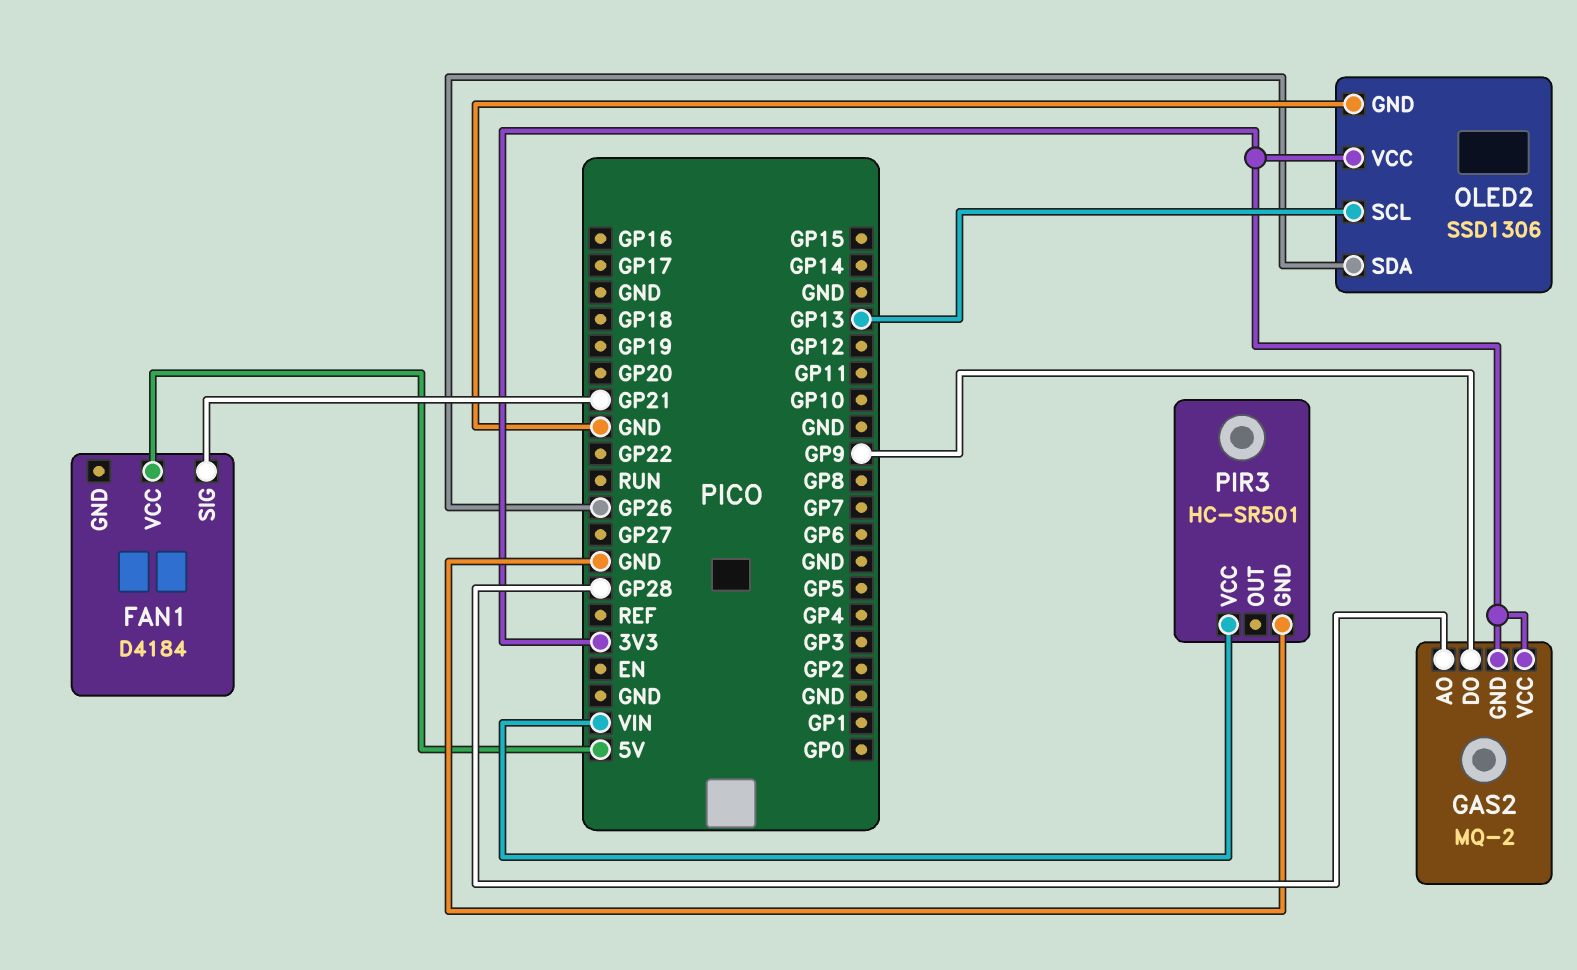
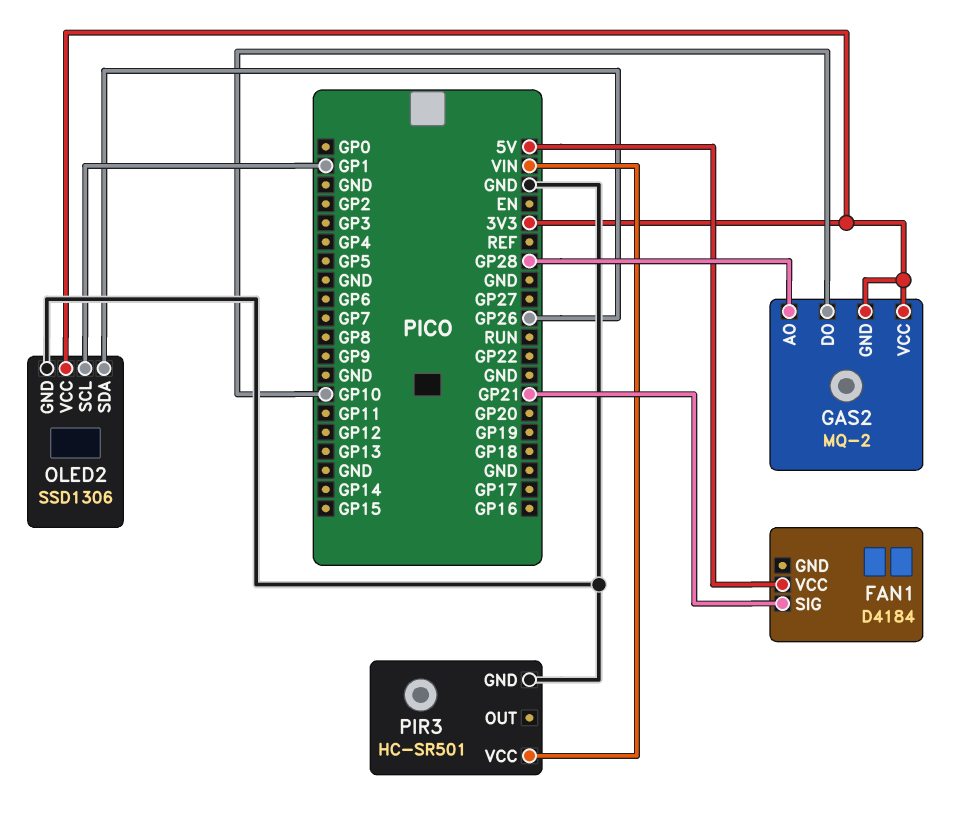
GAS2 pin DO: GP9 -> GP10
OLED2 pin SCL: GP13 -> GP1

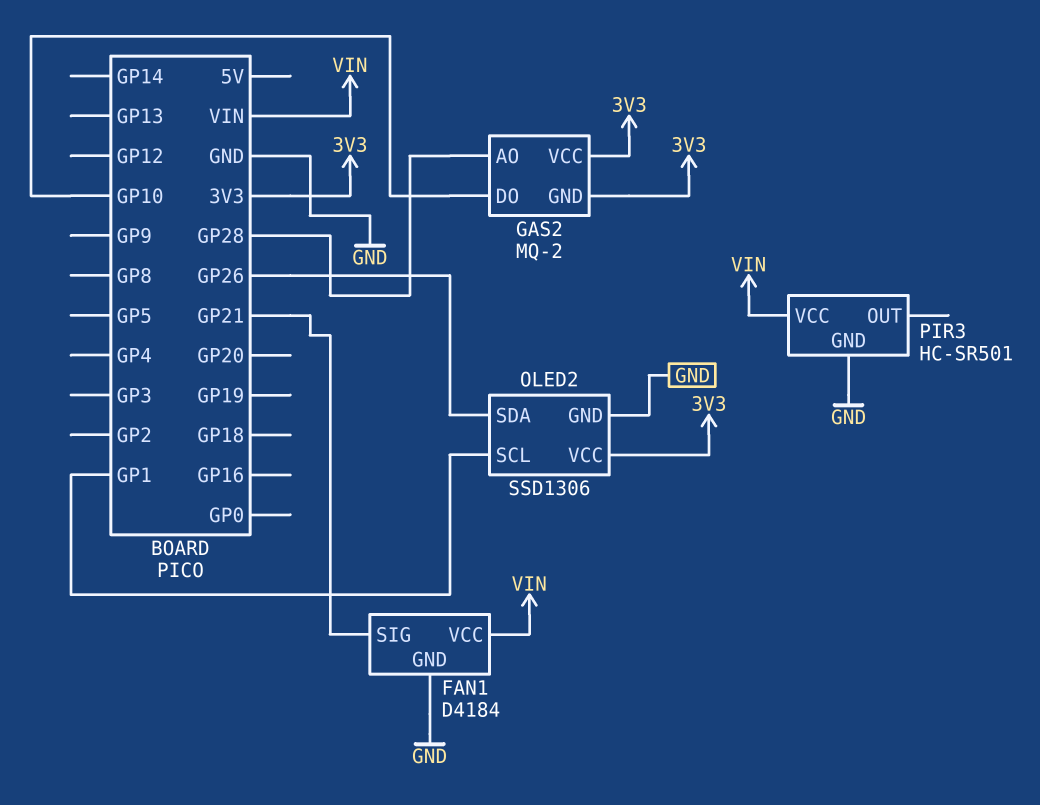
FAN1 pin GND: none -> GND
FAN1 pin VCC: 5V -> VIN

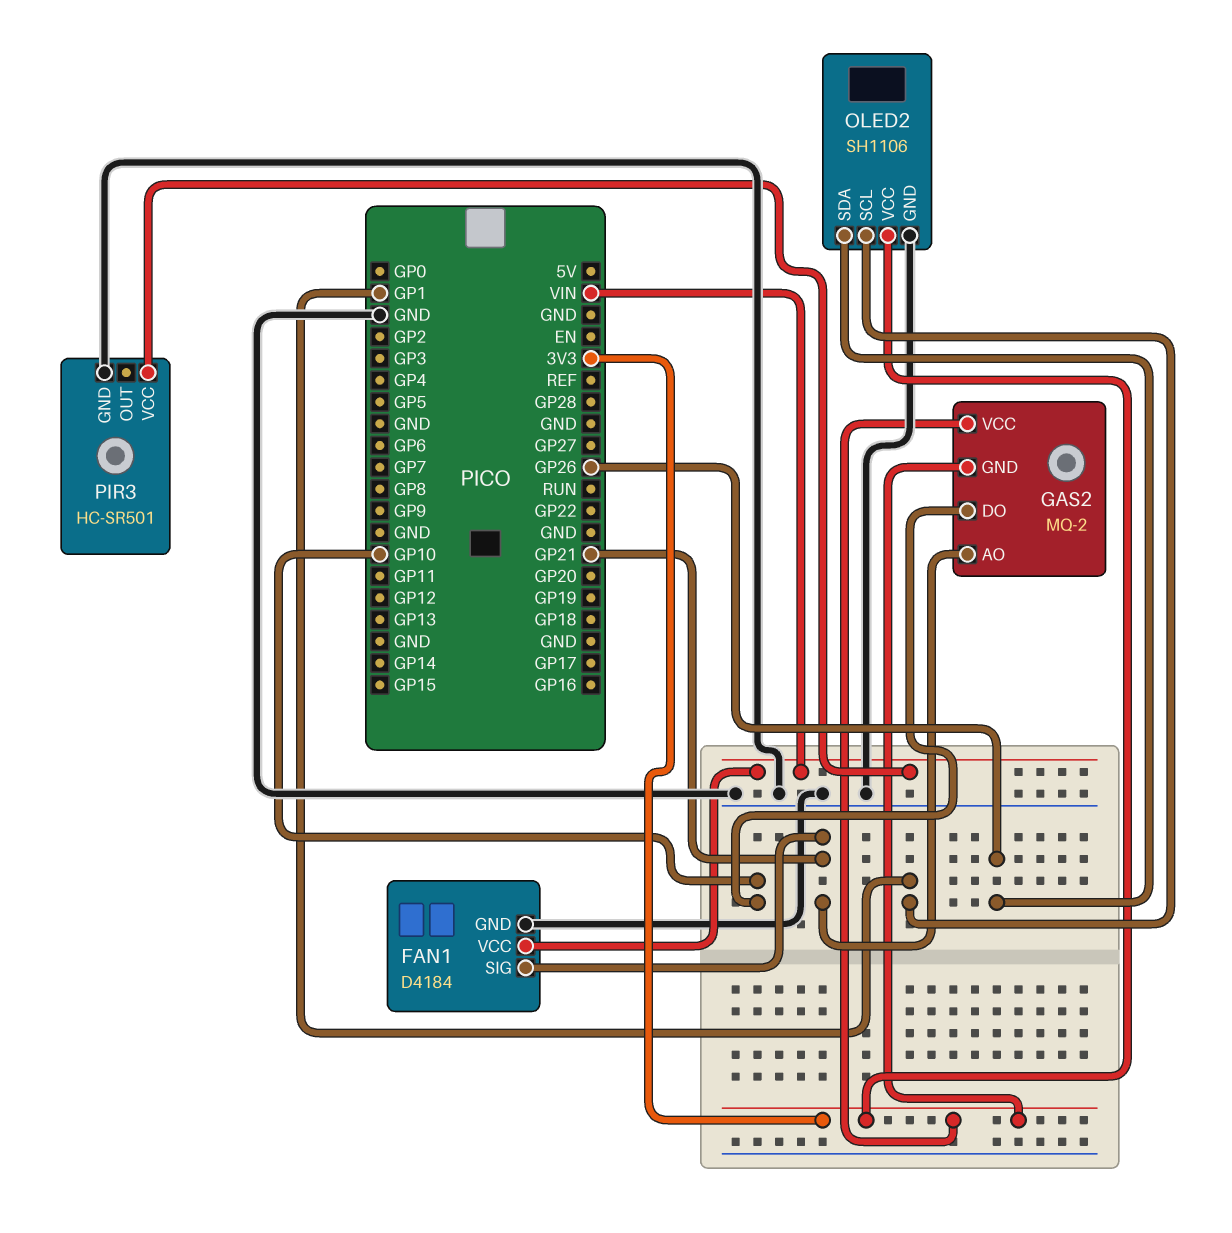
GAS2 pin AO: GP28 -> GP21
OLED2: SSD1306 -> SH1106

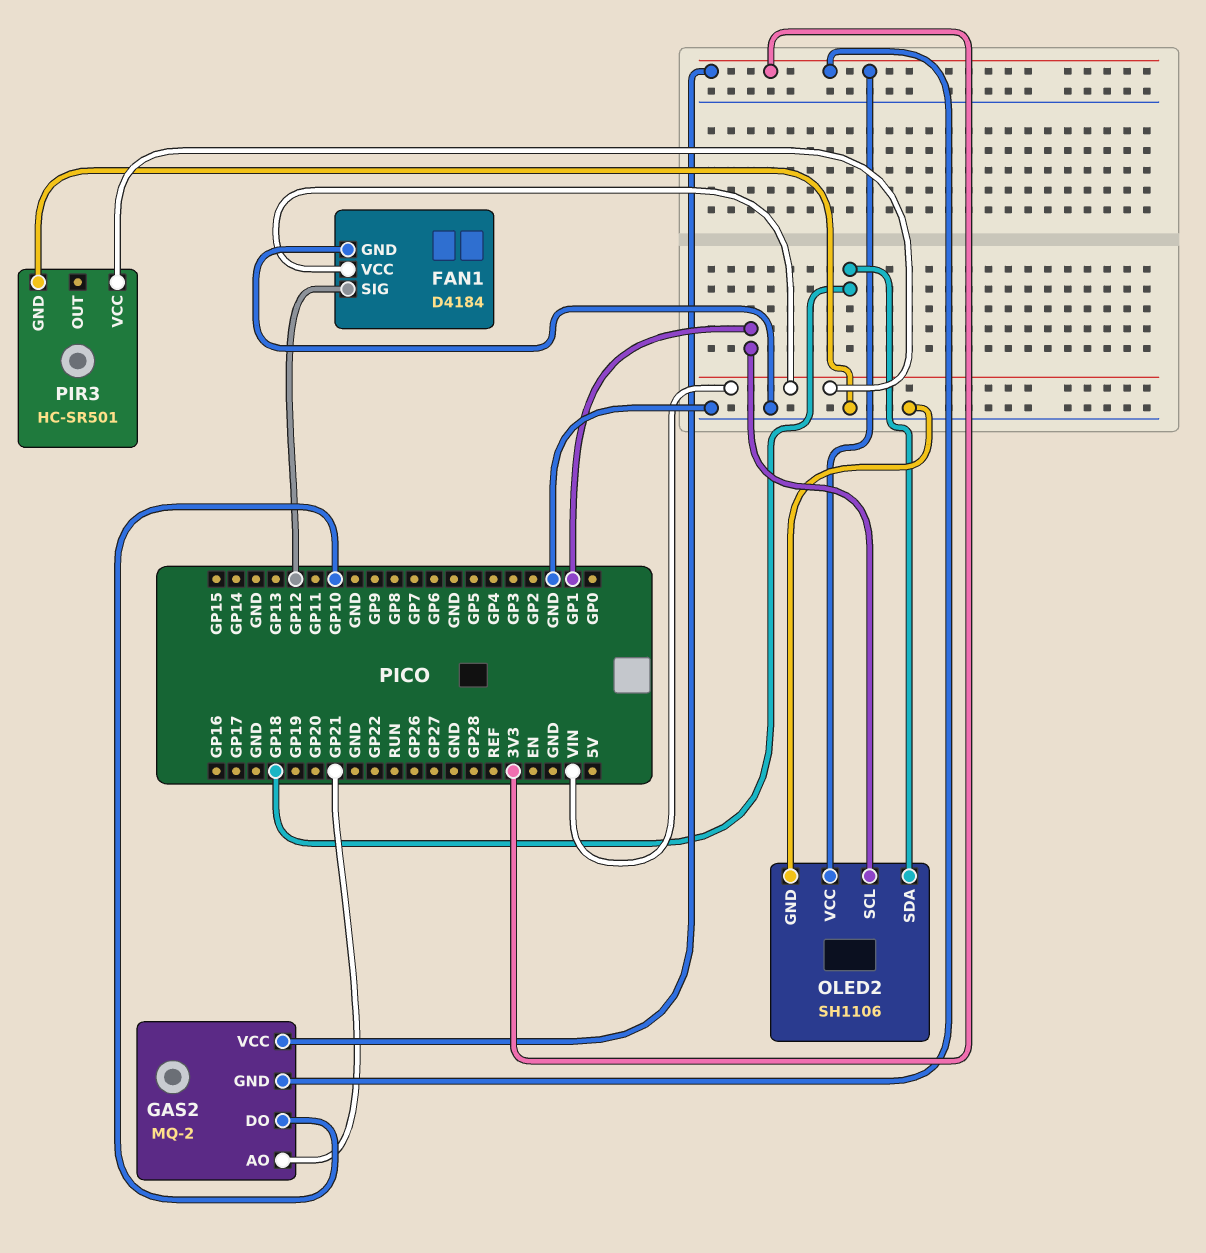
FAN1 pin SIG: GP21 -> GP12
OLED2 pin SDA: GP26 -> GP18

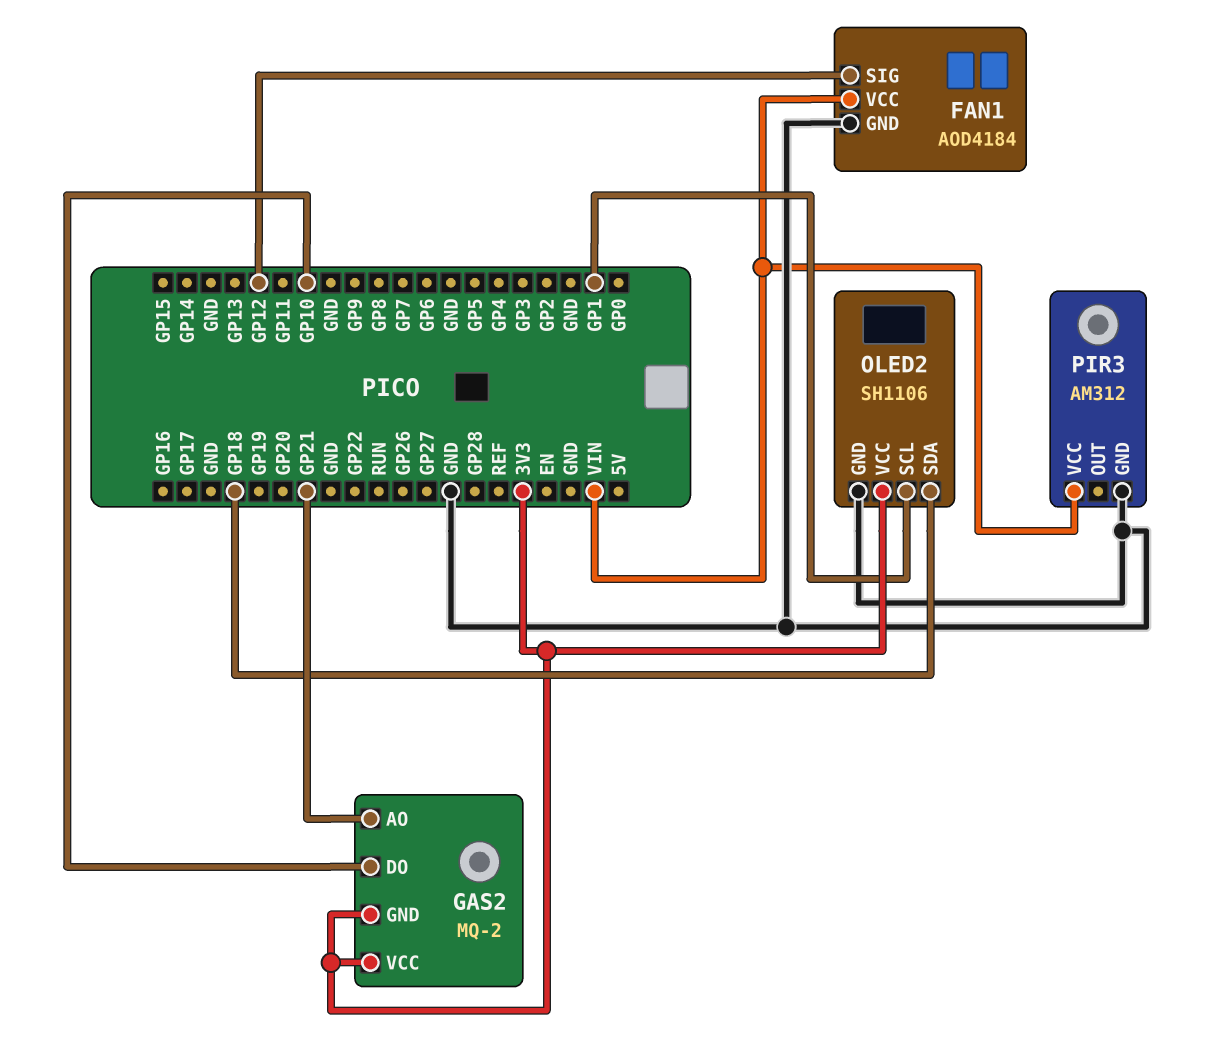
FAN1: D4184 -> AOD4184
PIR3: HC-SR501 -> AM312

